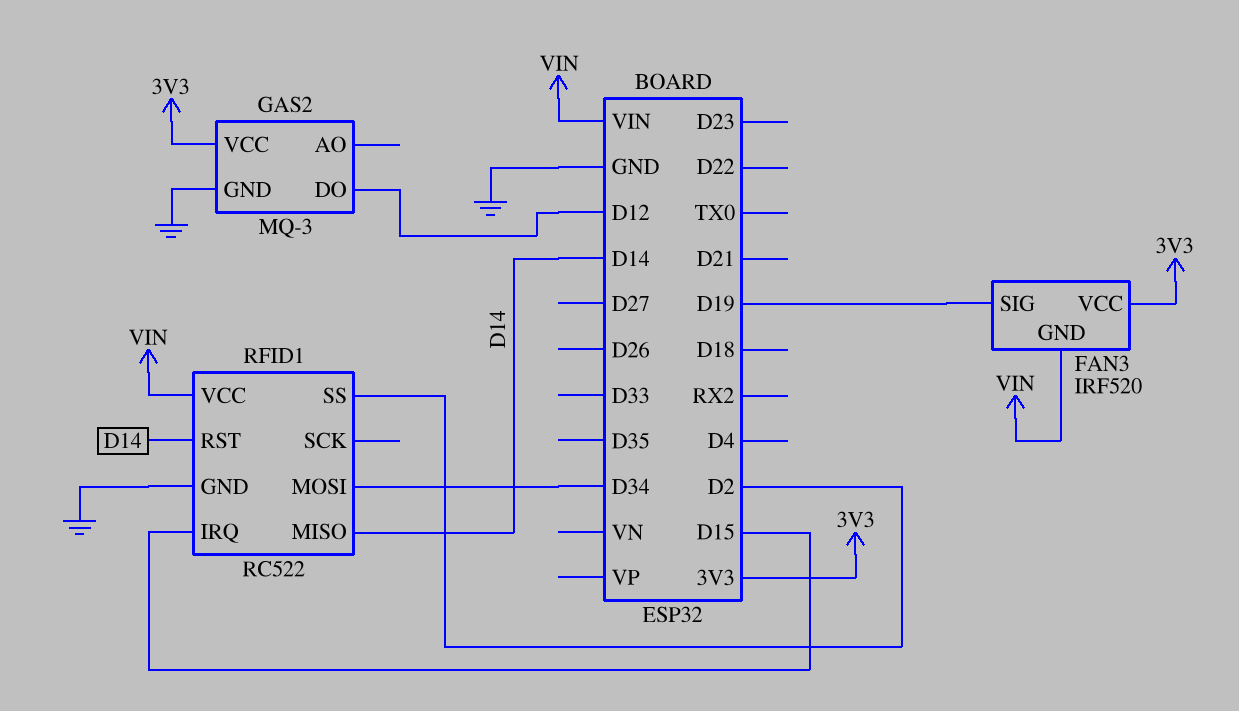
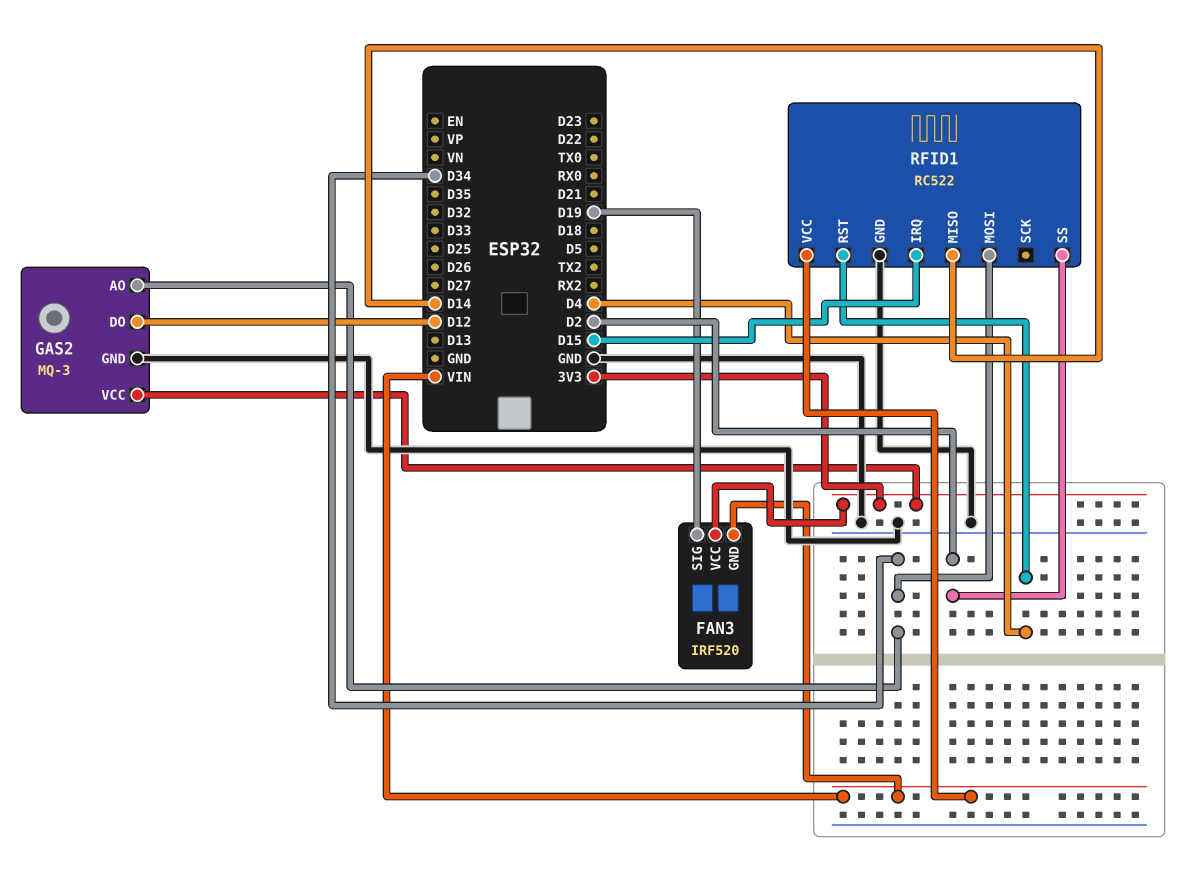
GAS2 pin AO: none -> D34
RFID1 pin RST: D14 -> D4

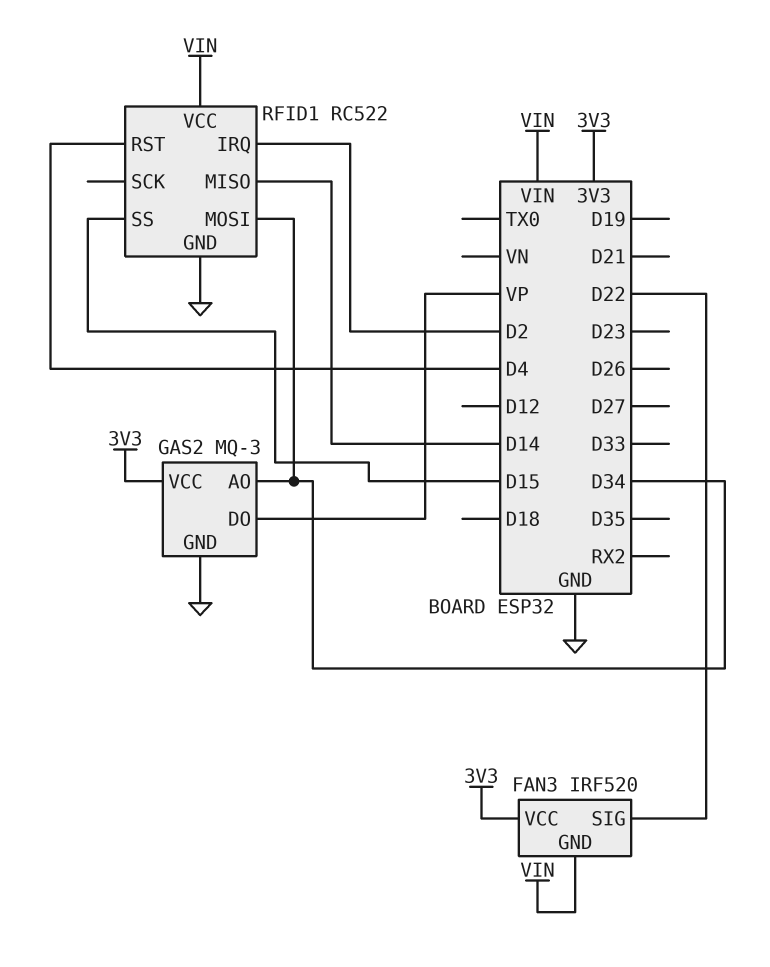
FAN3 pin SIG: D19 -> D22
GAS2 pin DO: D12 -> VP
RFID1 pin IRQ: D15 -> D2
RFID1 pin SS: D2 -> D15

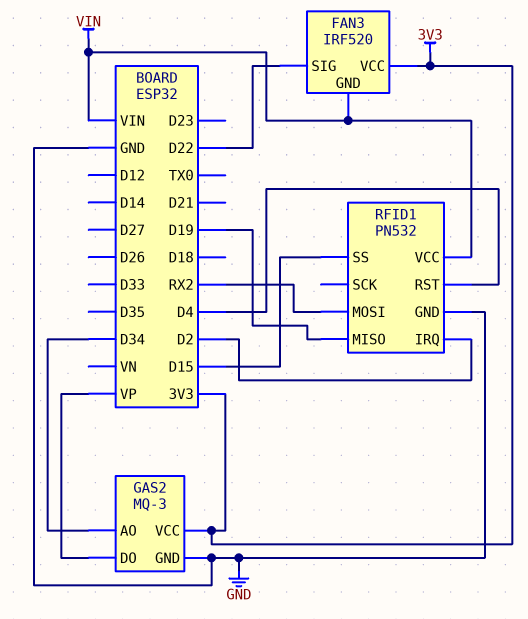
RFID1: RC522 -> PN532
RFID1 pin MISO: D14 -> D19
RFID1 pin MOSI: D34 -> RX2

